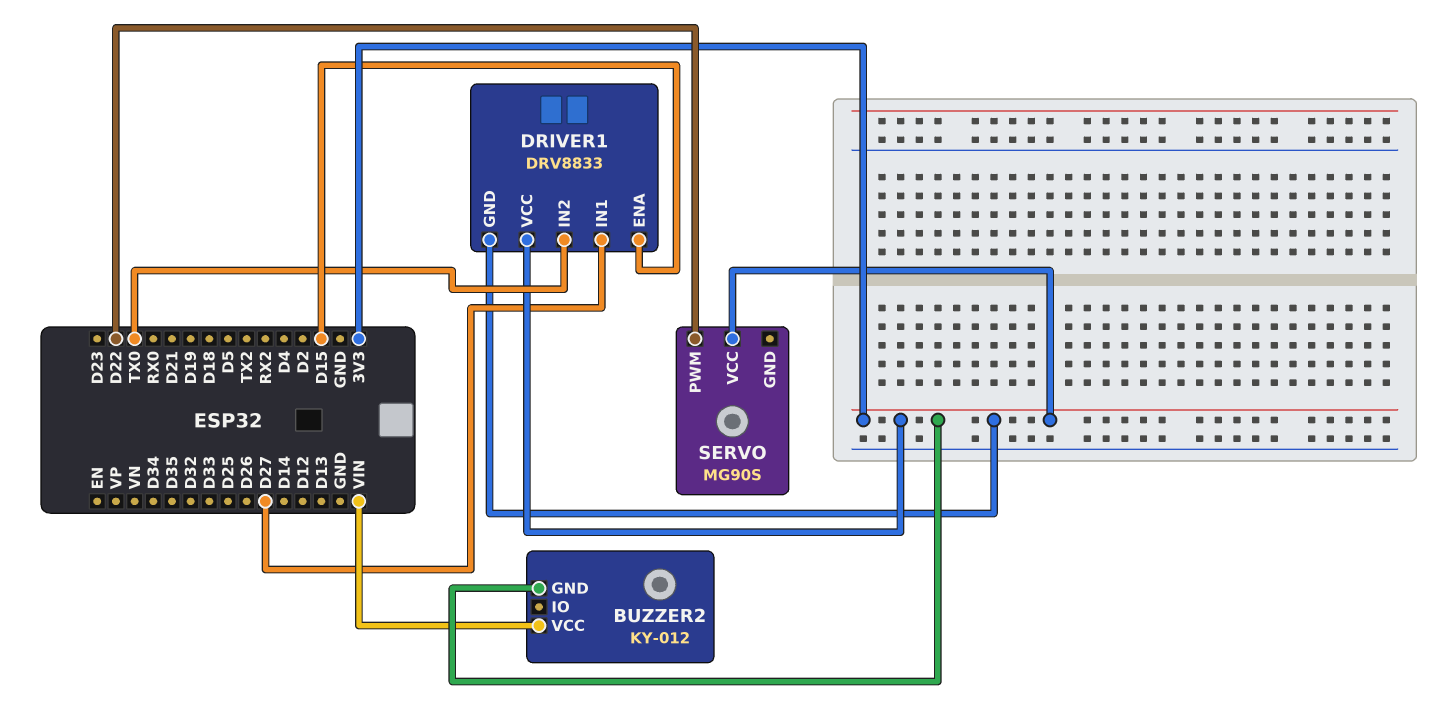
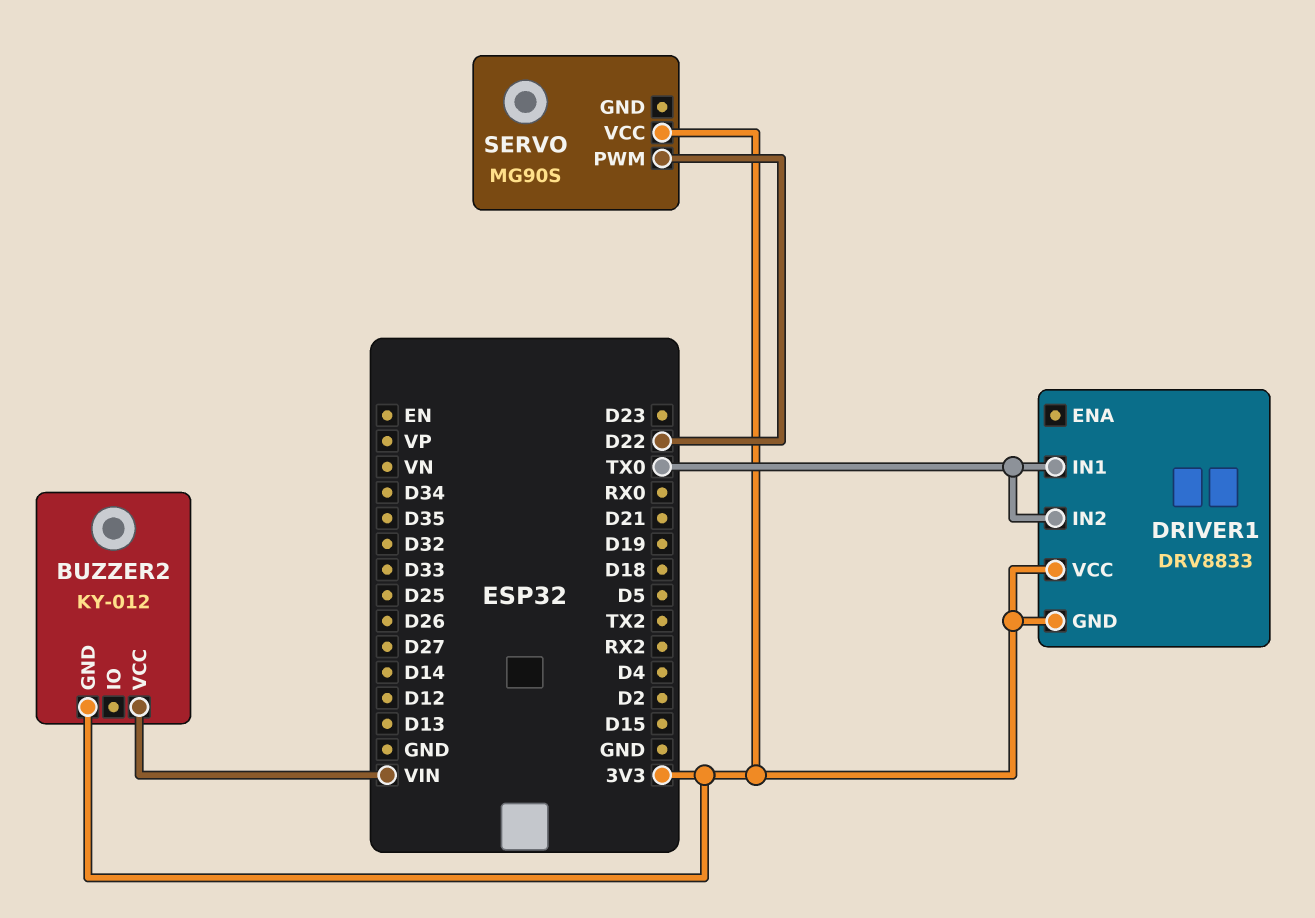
DRIVER1 pin ENA: D15 -> none
DRIVER1 pin IN1: D27 -> TX0

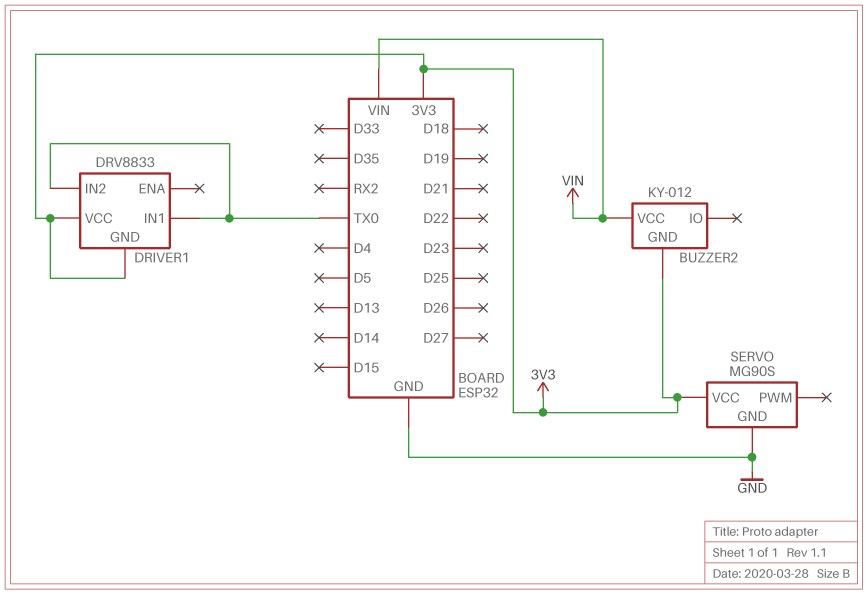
SERVO pin GND: none -> GND
SERVO pin PWM: D22 -> none

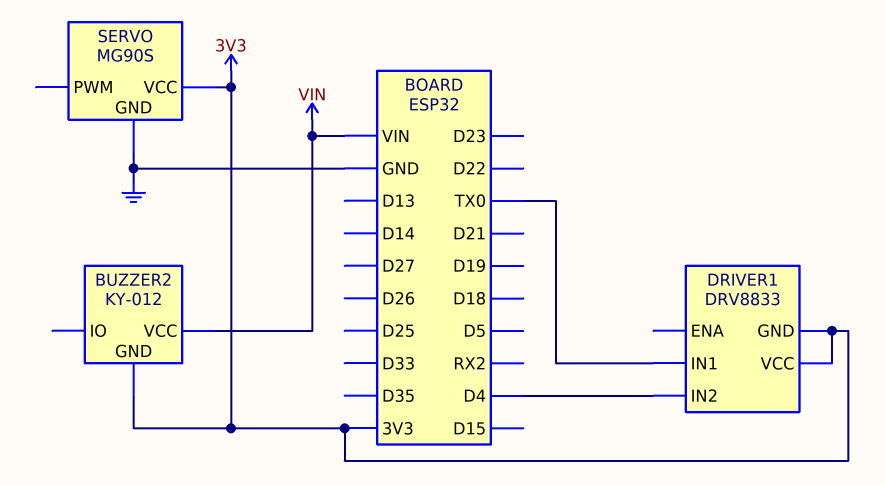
DRIVER1 pin IN2: TX0 -> D4

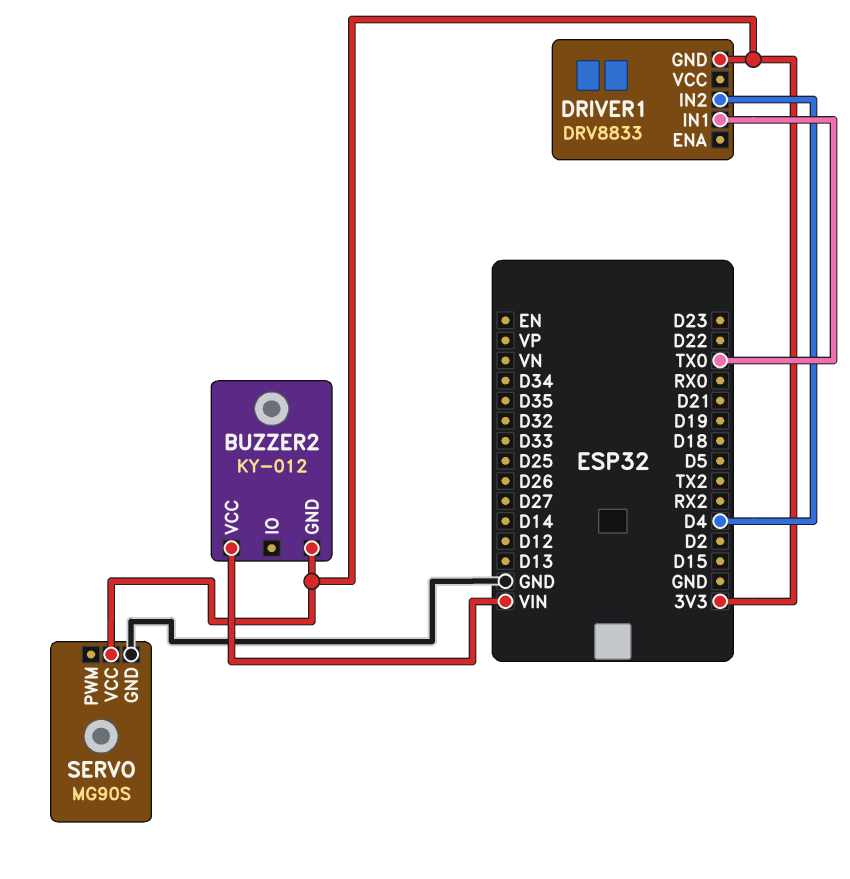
DRIVER1 pin VCC: 3V3 -> none

